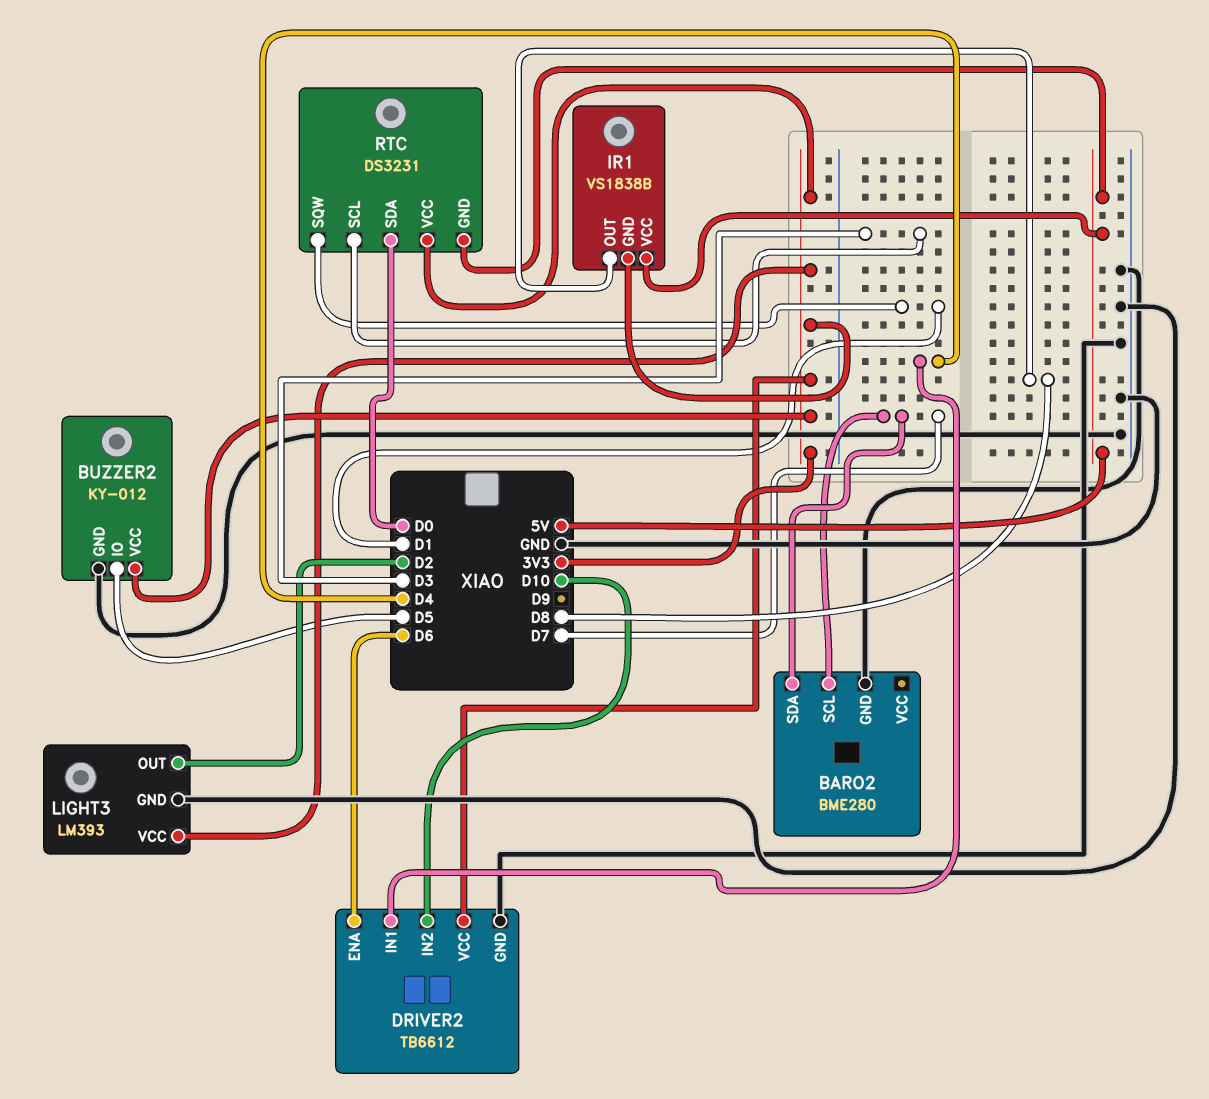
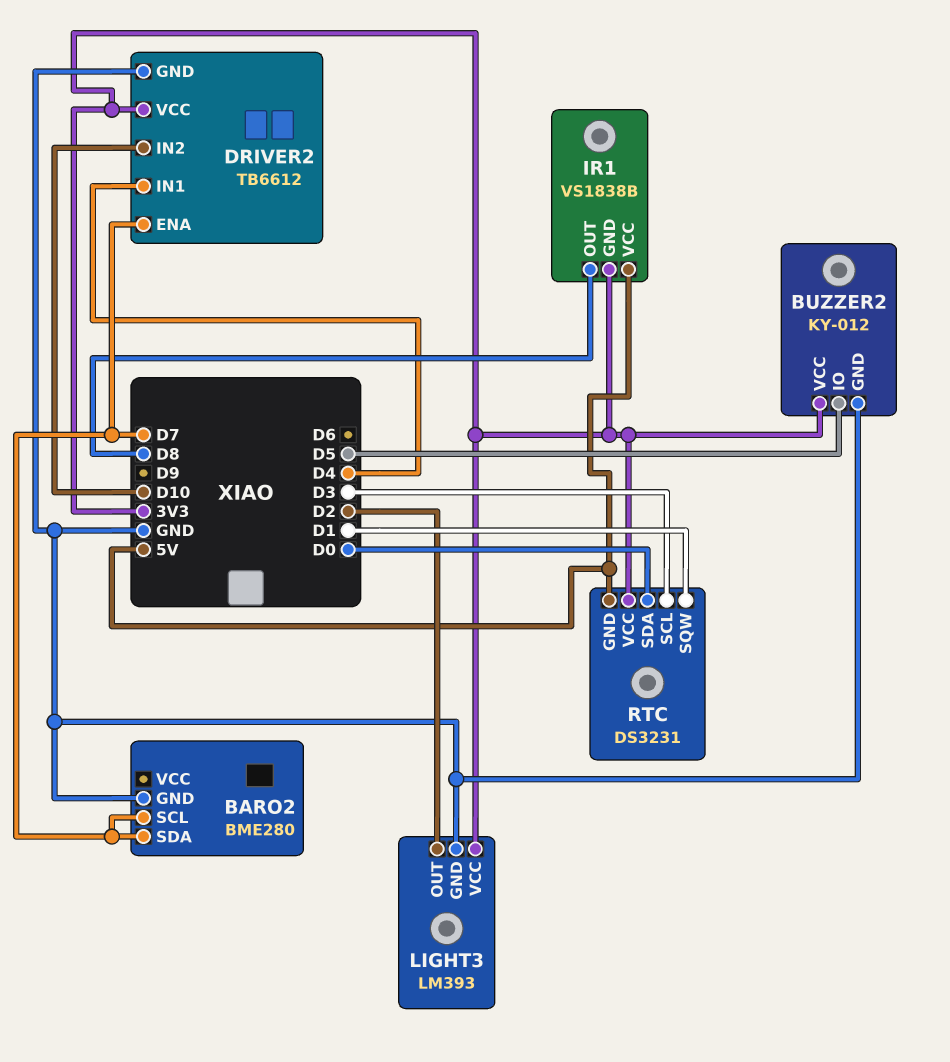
DRIVER2 pin ENA: D6 -> D7

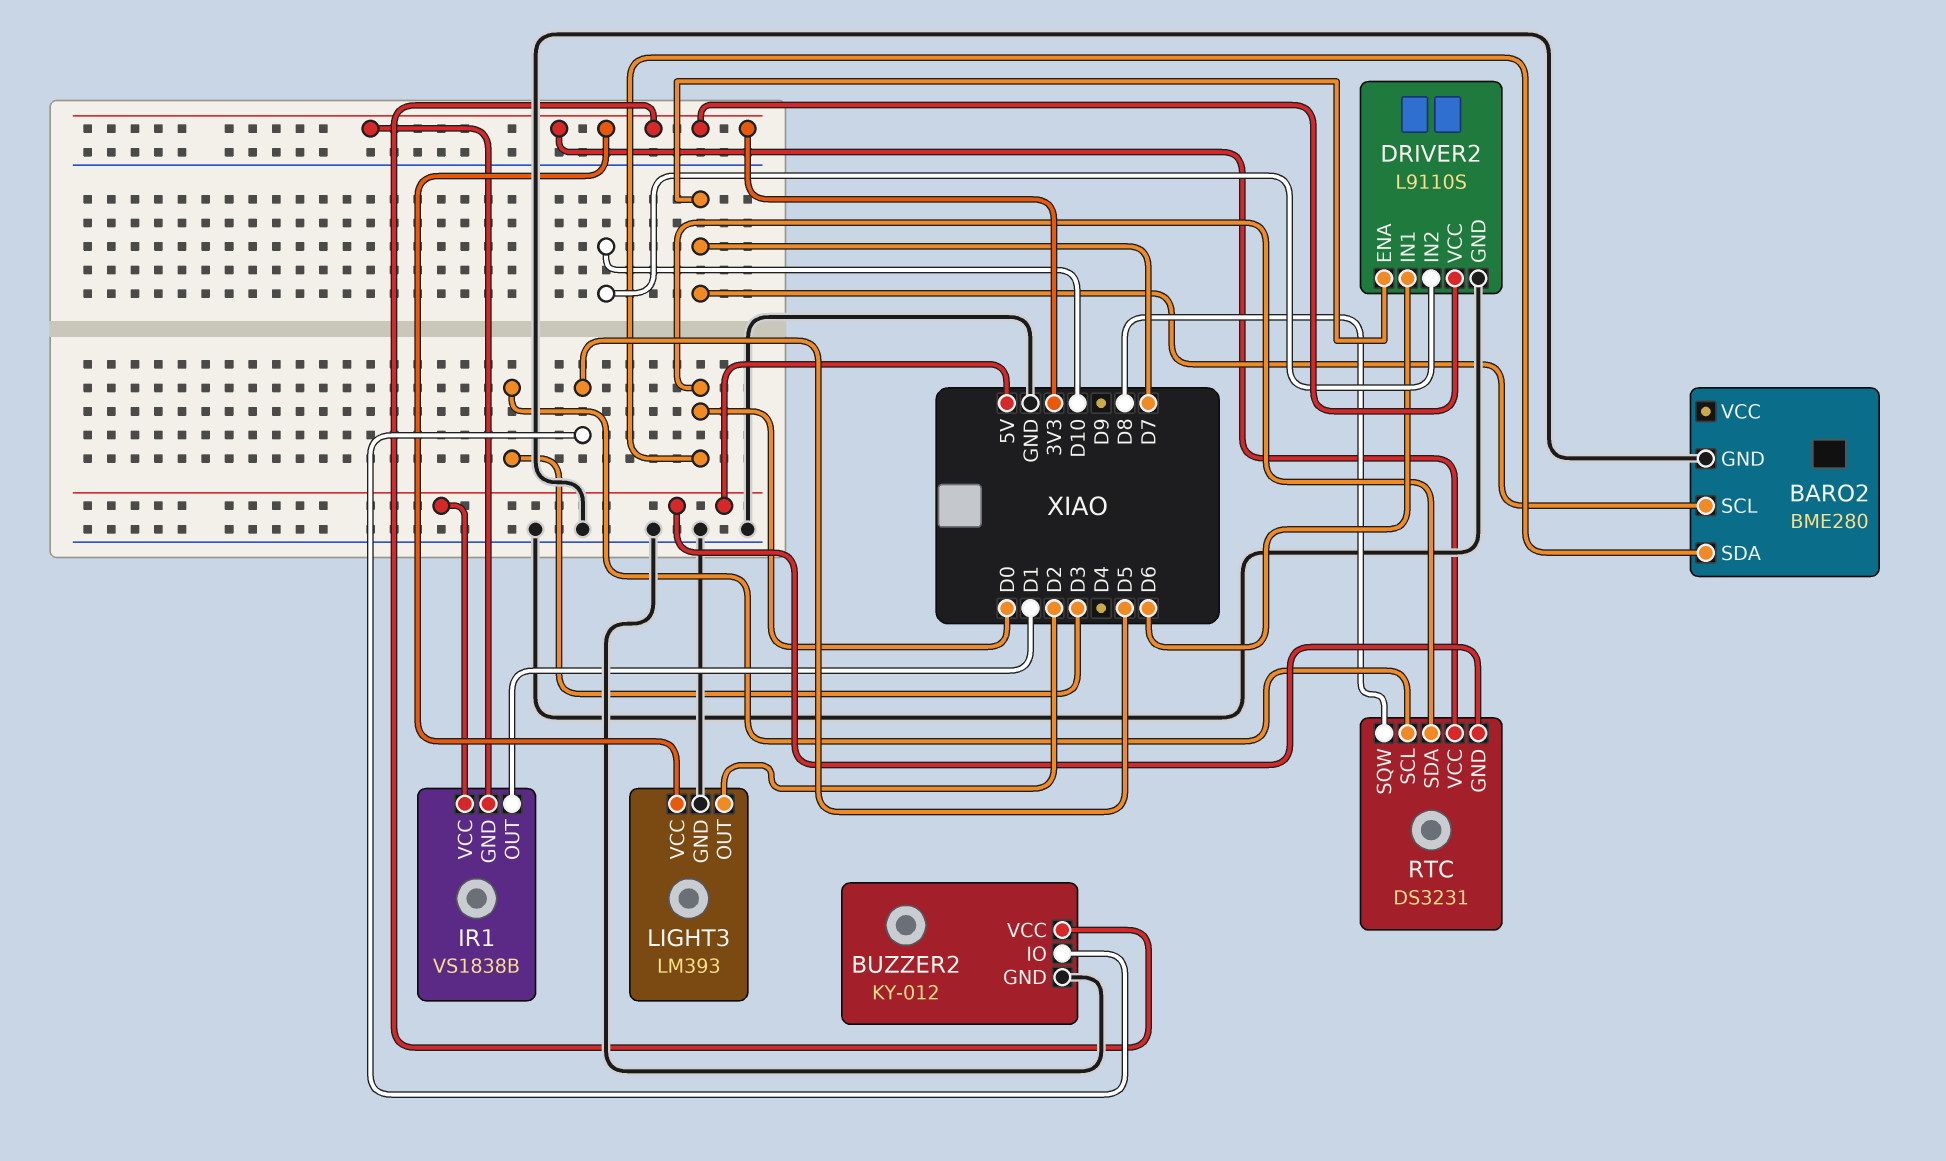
BARO2 pin SDA: D7 -> D0
DRIVER2: TB6612 -> L9110S
DRIVER2 pin IN1: D4 -> D6
IR1 pin OUT: D8 -> D1
RTC pin SQW: D1 -> D8

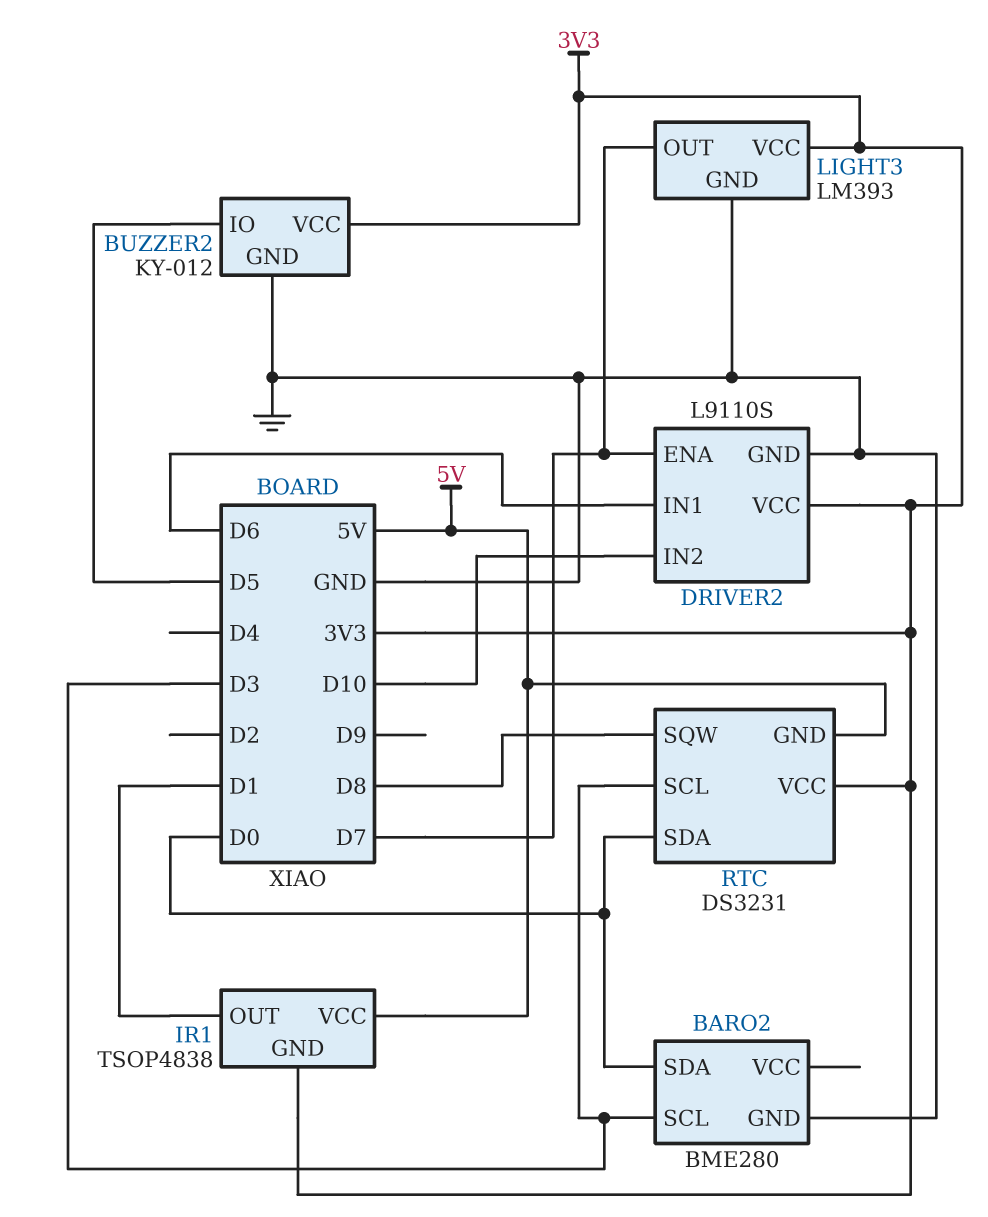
BARO2 pin SCL: D7 -> D3
IR1: VS1838B -> TSOP4838
LIGHT3 pin OUT: D2 -> D7

